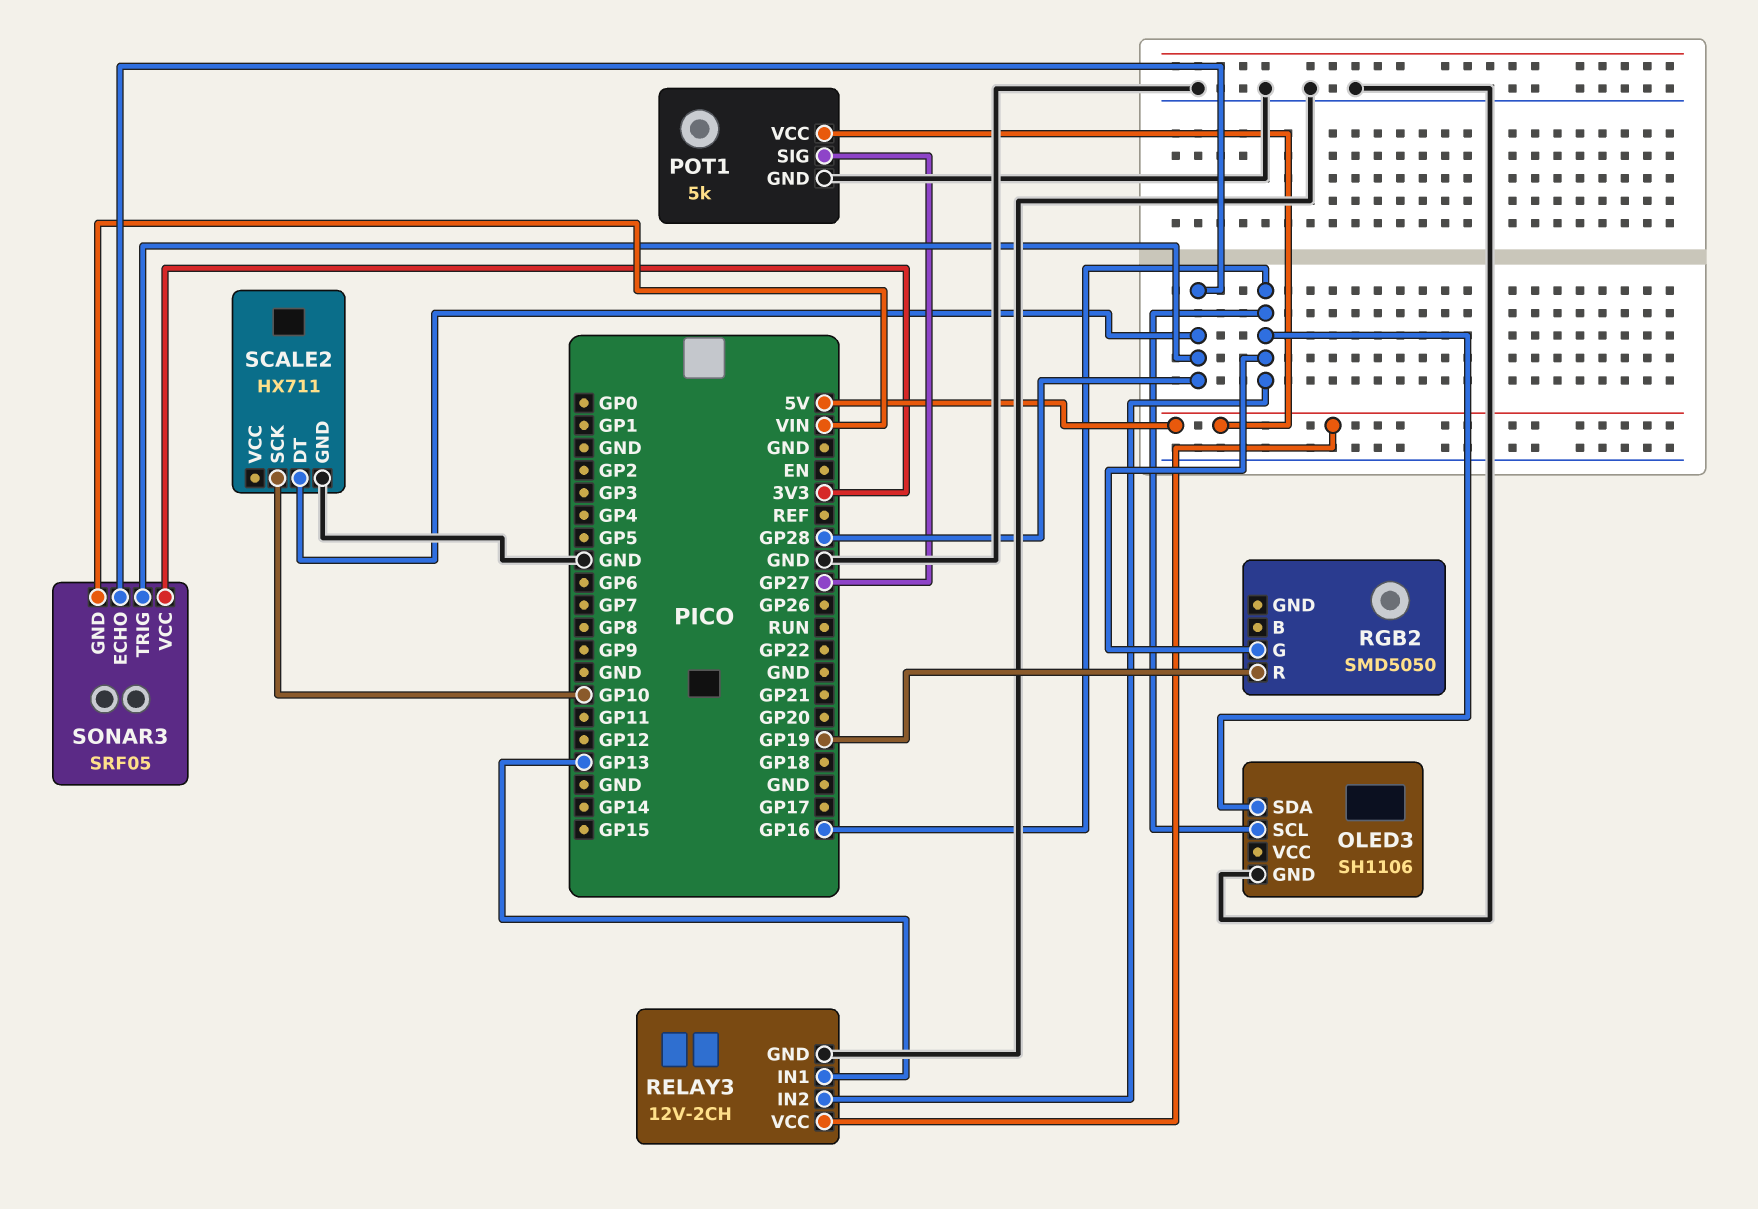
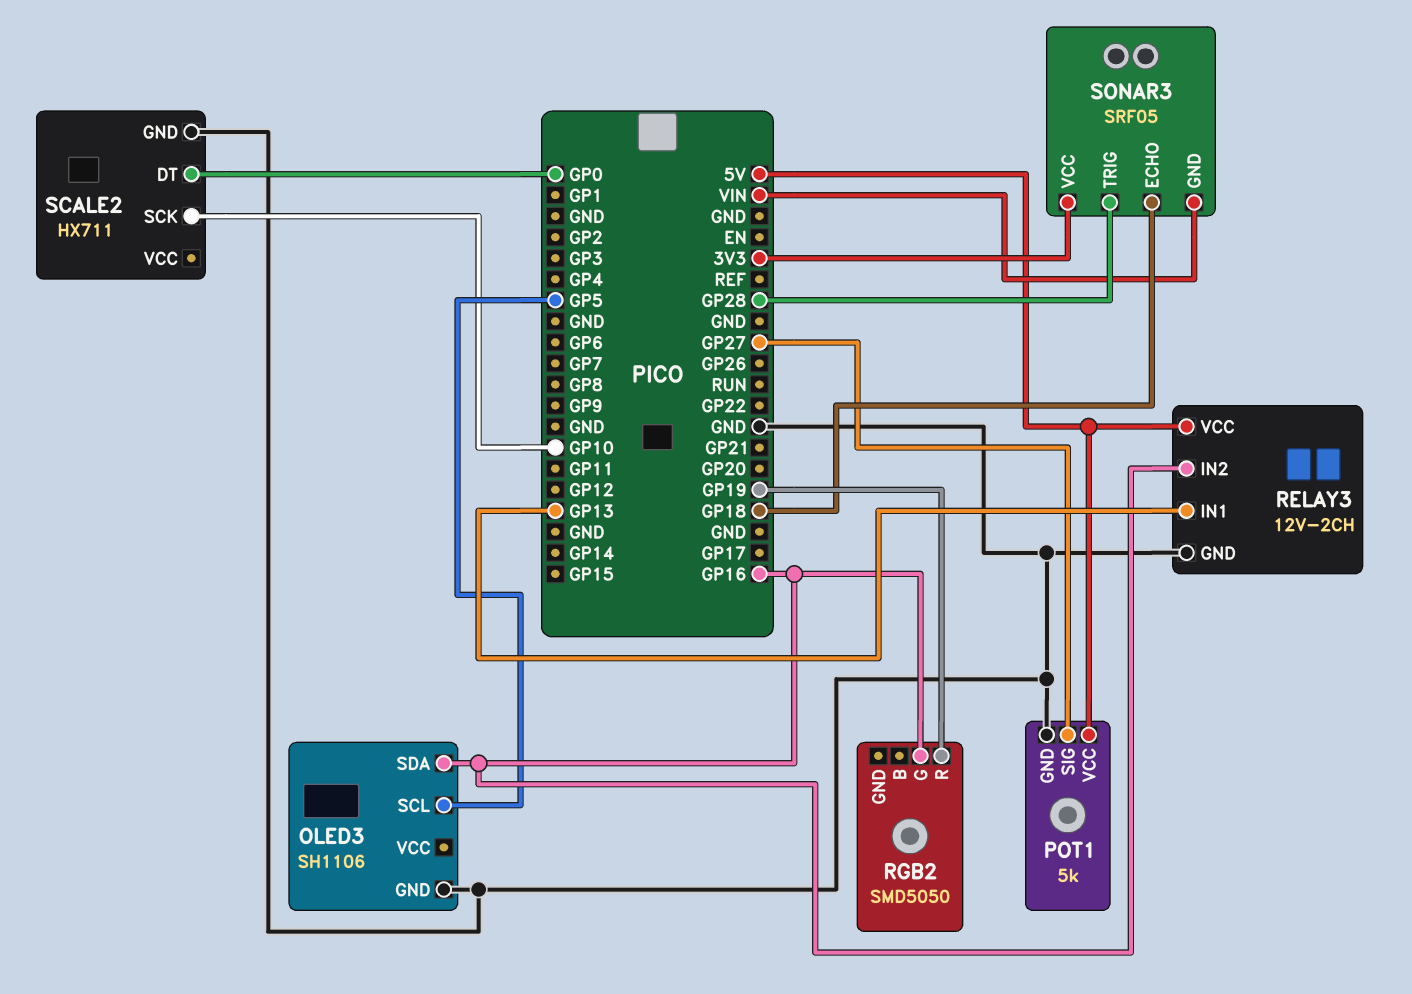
OLED3 pin SCL: GP16 -> GP5
SCALE2 pin DT: GP28 -> GP0
SONAR3 pin ECHO: GP28 -> GP18

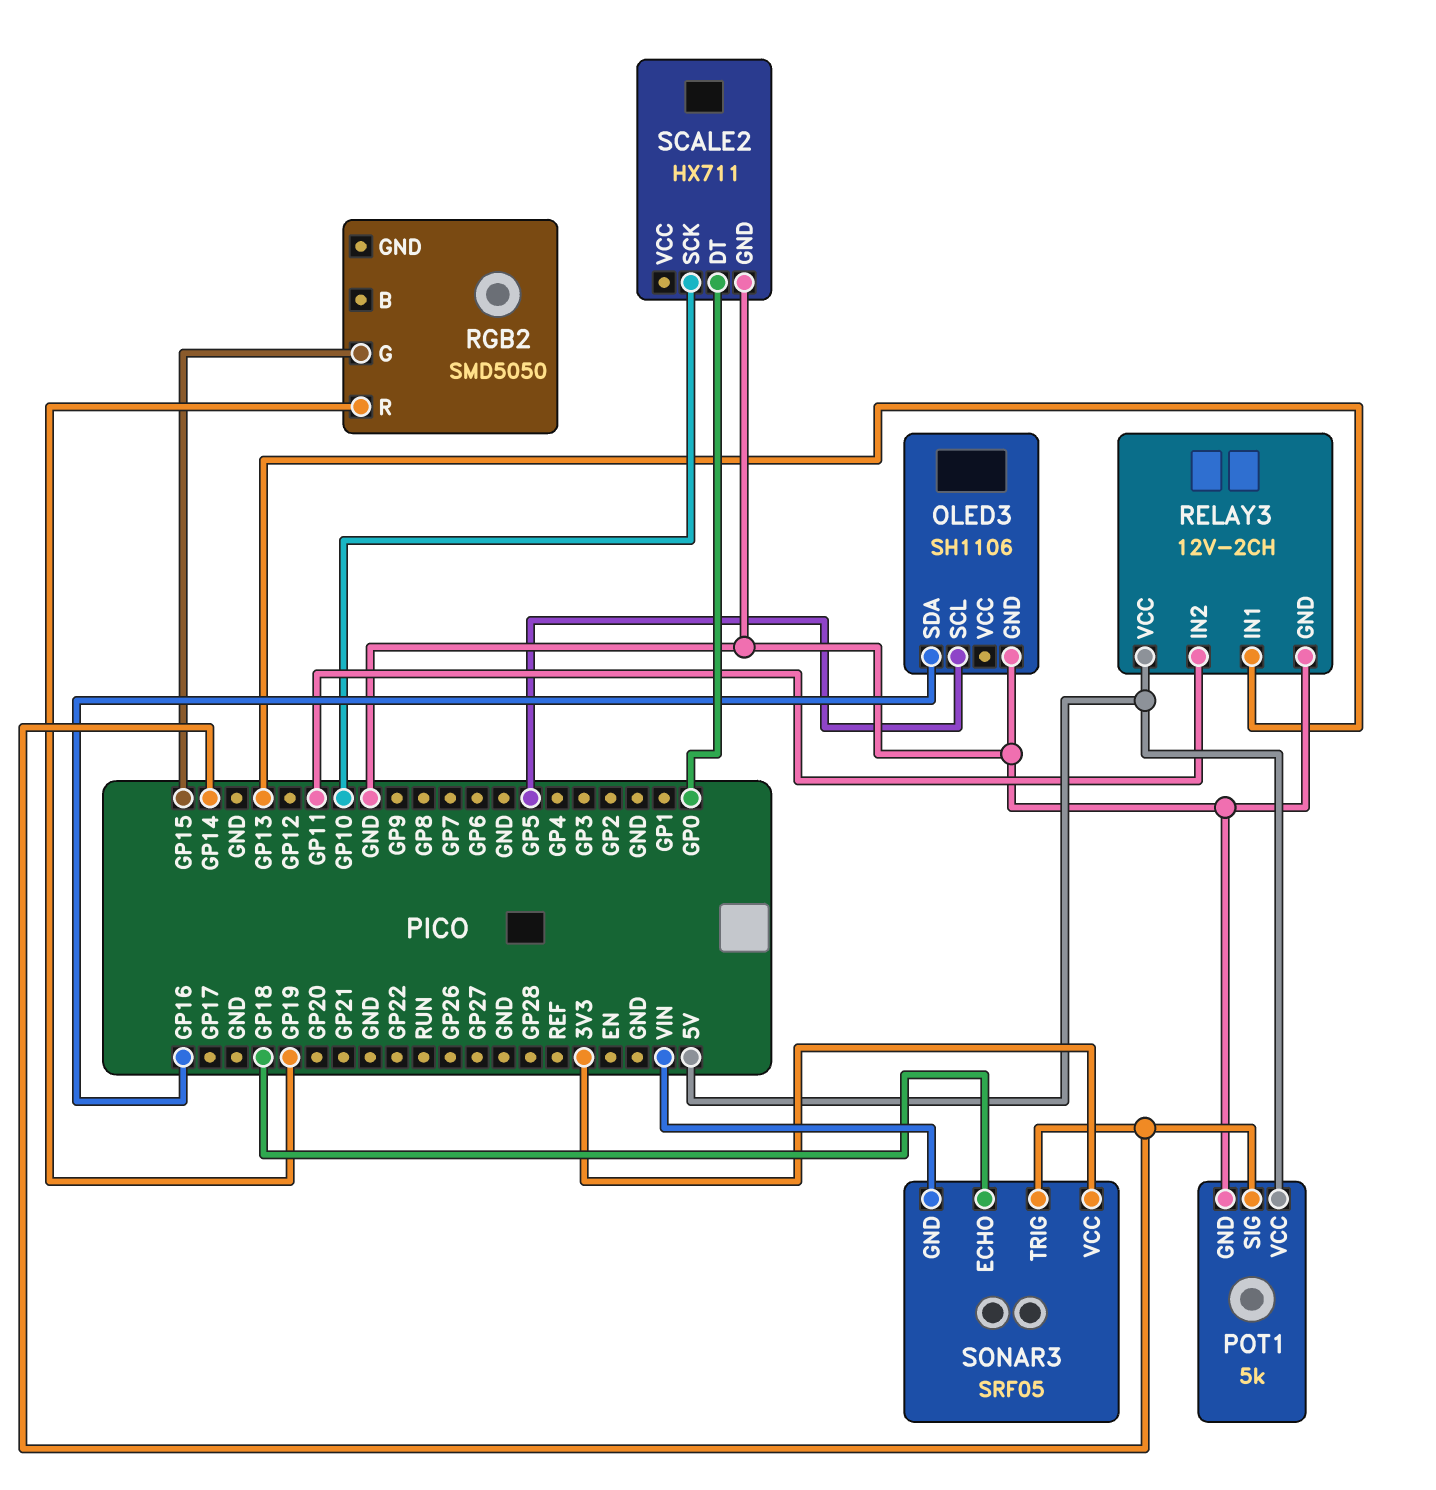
POT1 pin SIG: GP27 -> GP14
RELAY3 pin IN2: GP16 -> GP11
RGB2 pin G: GP16 -> GP15
SONAR3 pin TRIG: GP28 -> GP14

